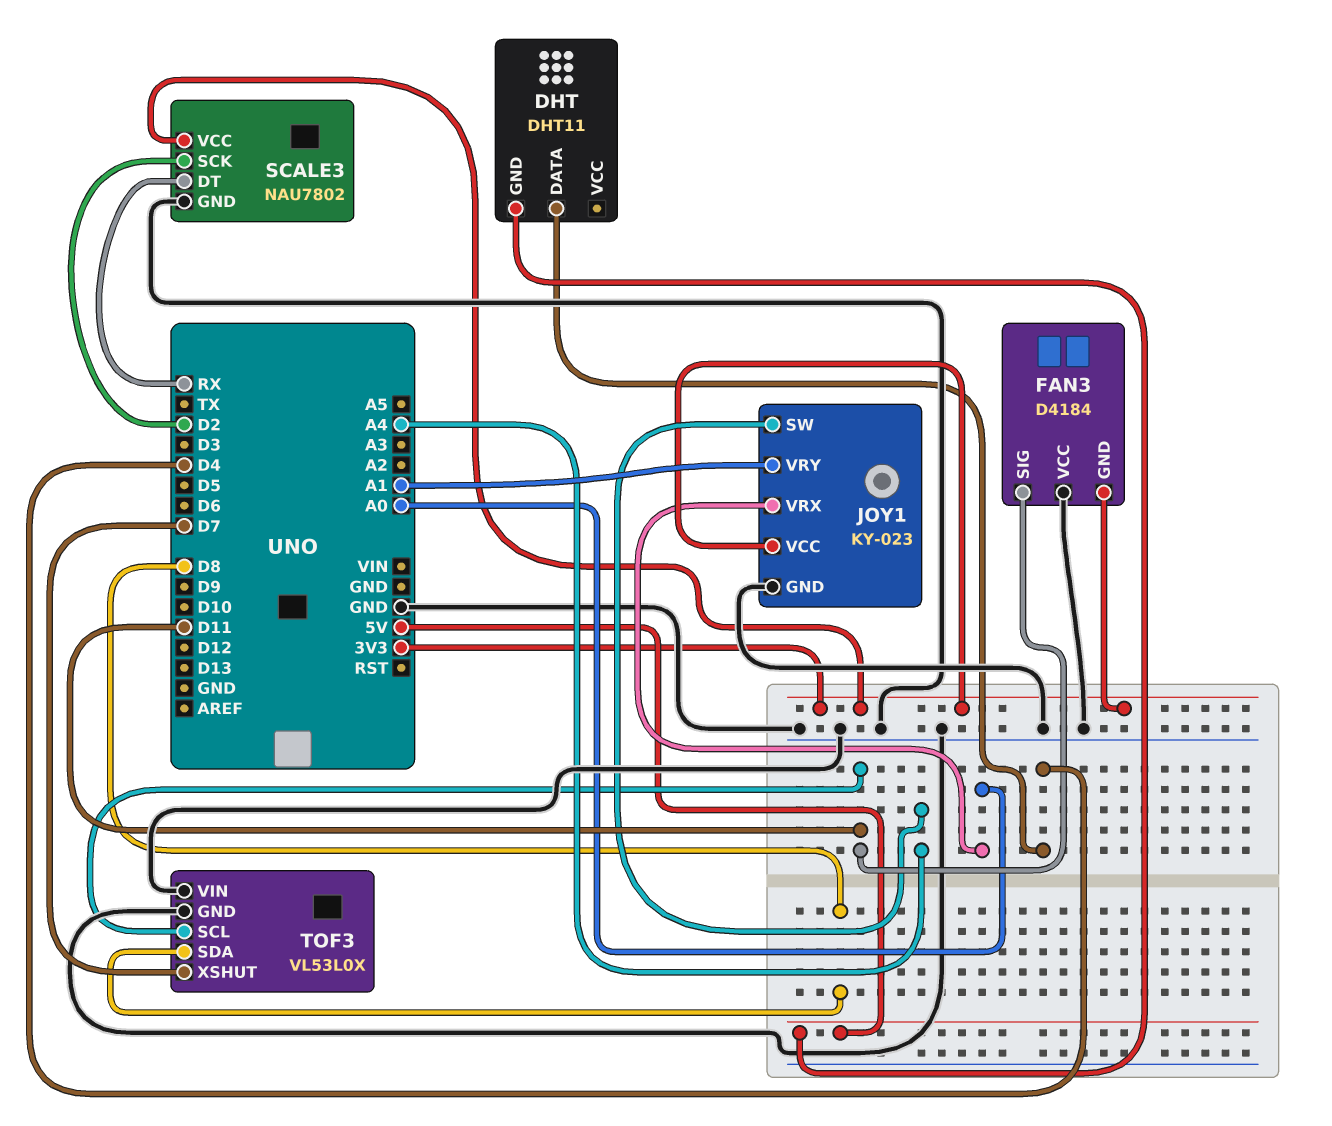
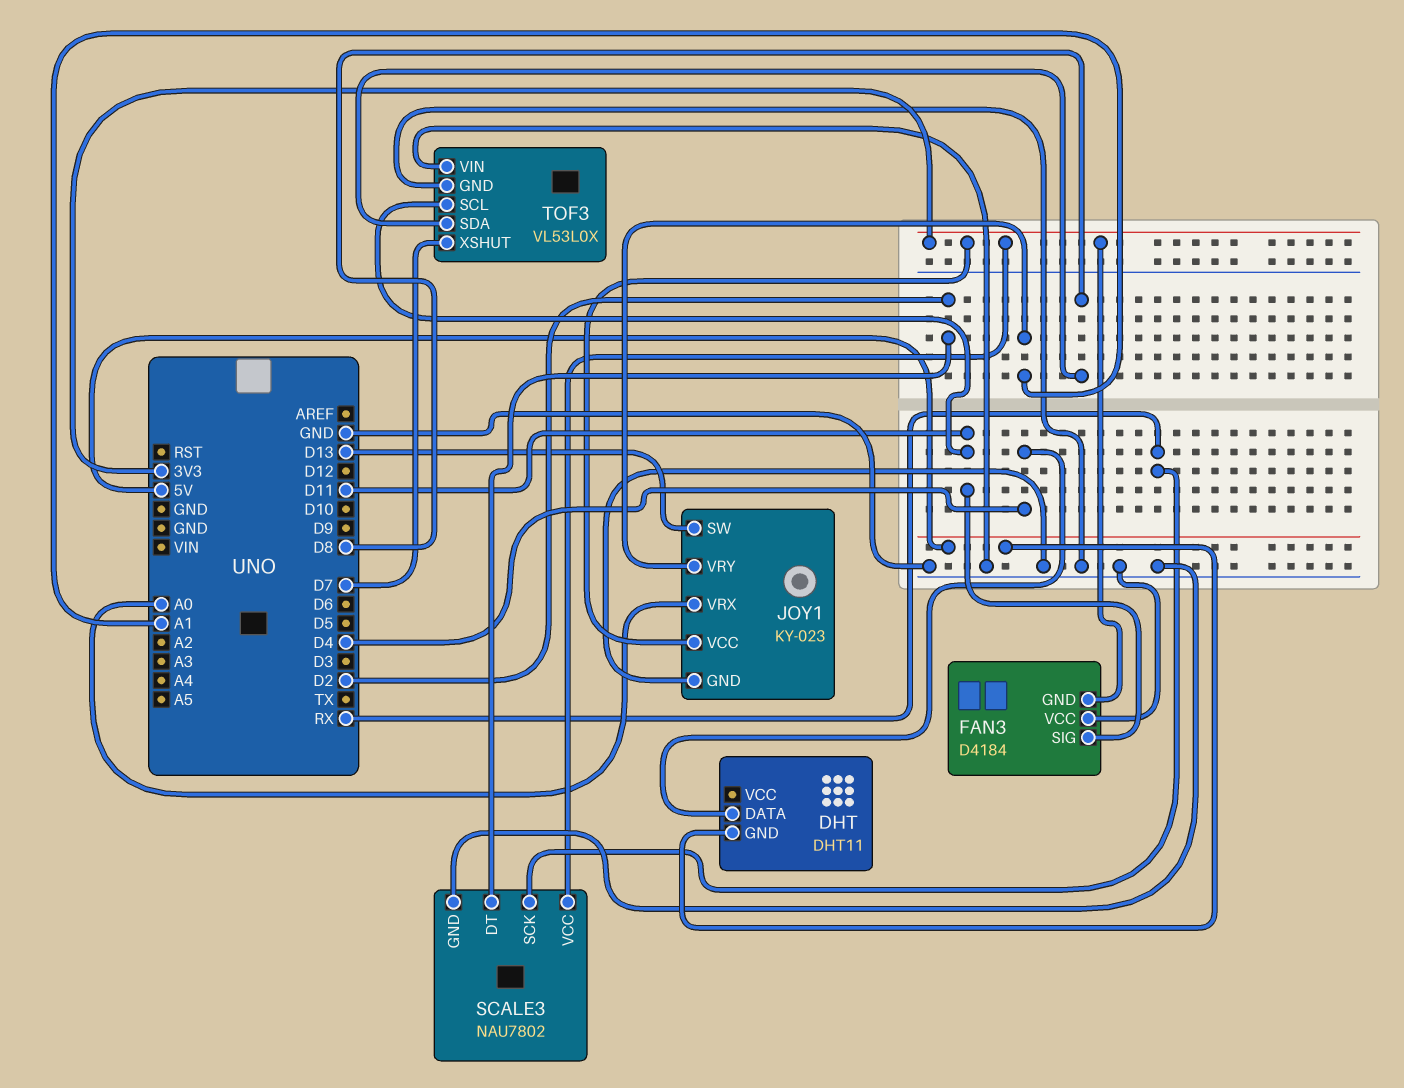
JOY1 pin SW: A4 -> D13
SCALE3 pin DT: RX -> D2
SCALE3 pin SCK: D2 -> RX

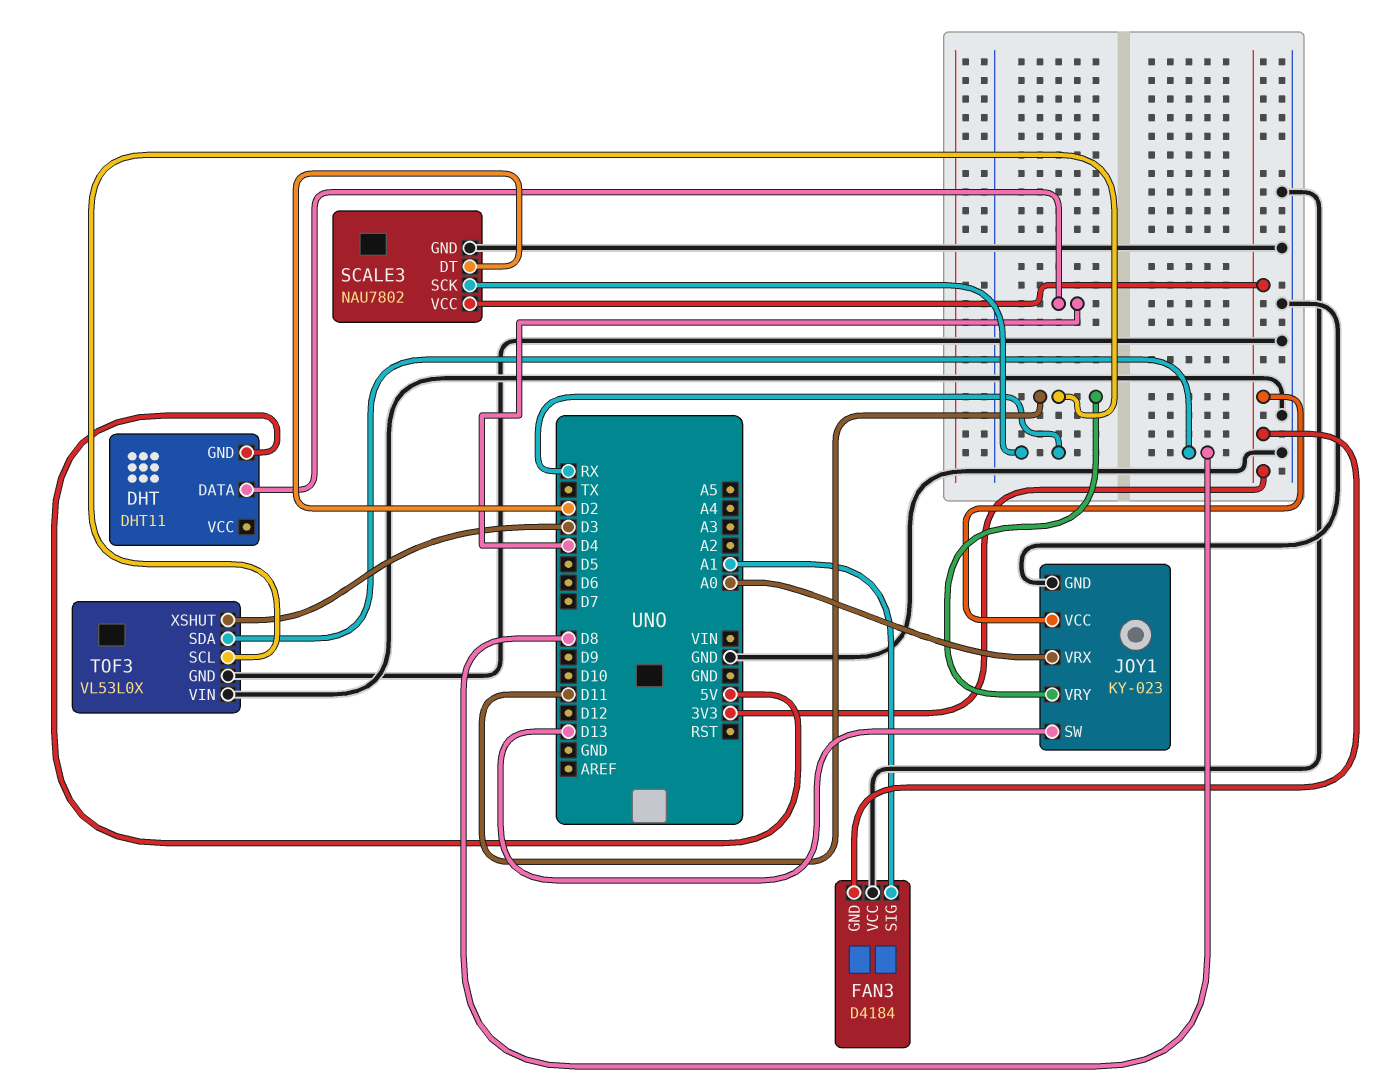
FAN3 pin SIG: D11 -> A1
JOY1 pin VRY: A1 -> D11
TOF3 pin XSHUT: D7 -> D3

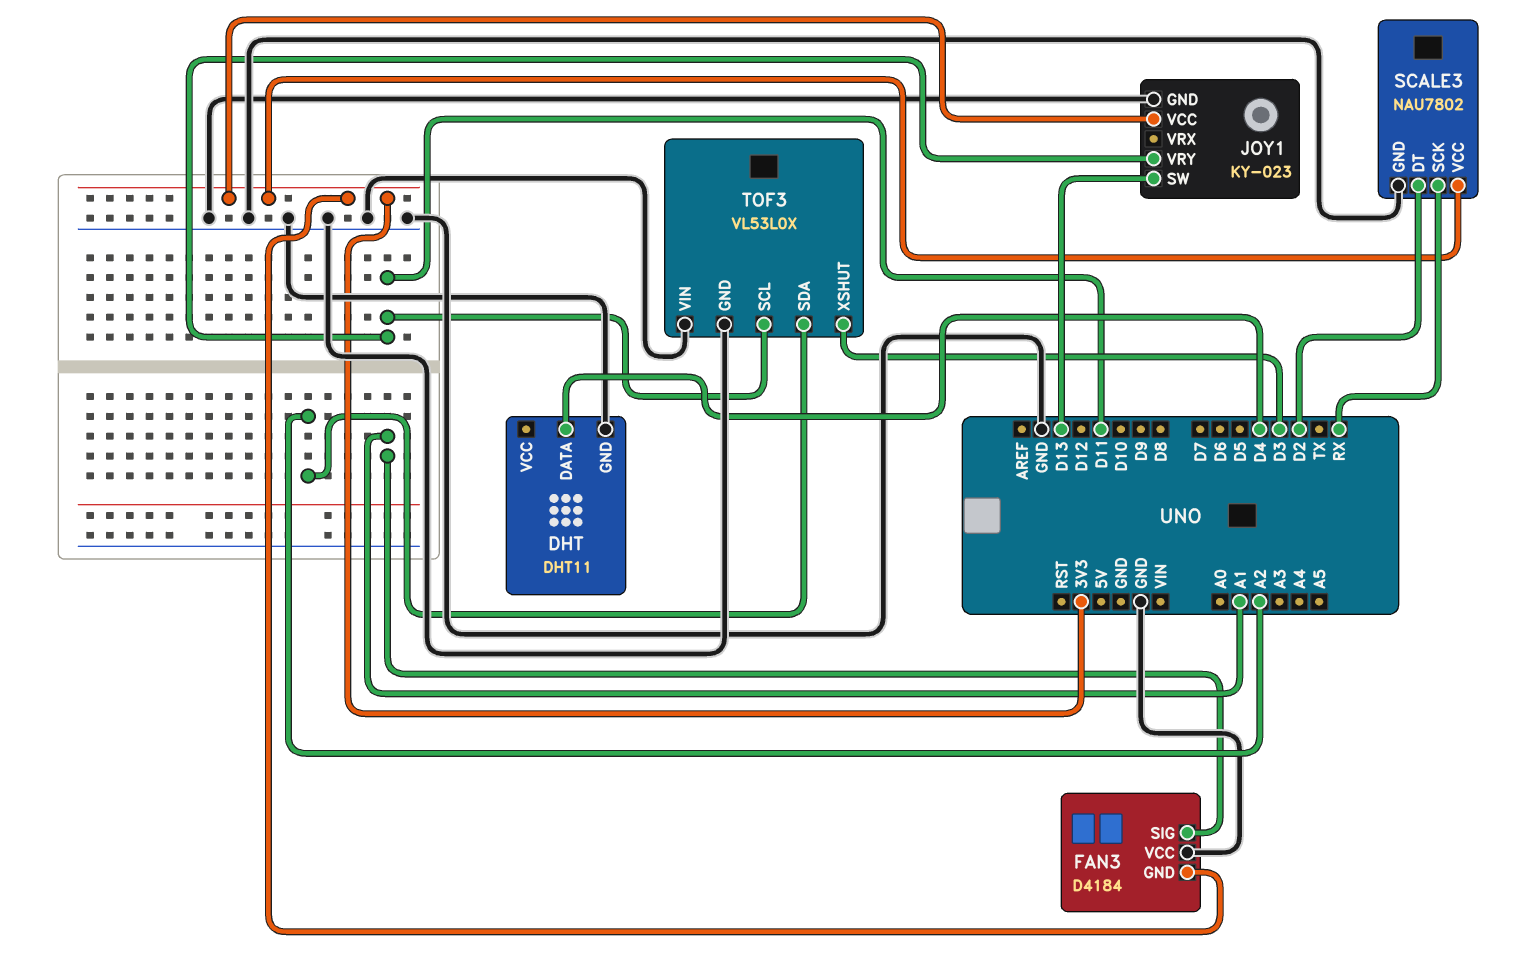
DHT pin GND: 5V -> GND
JOY1 pin VRX: A0 -> none
TOF3 pin SDA: D8 -> A2

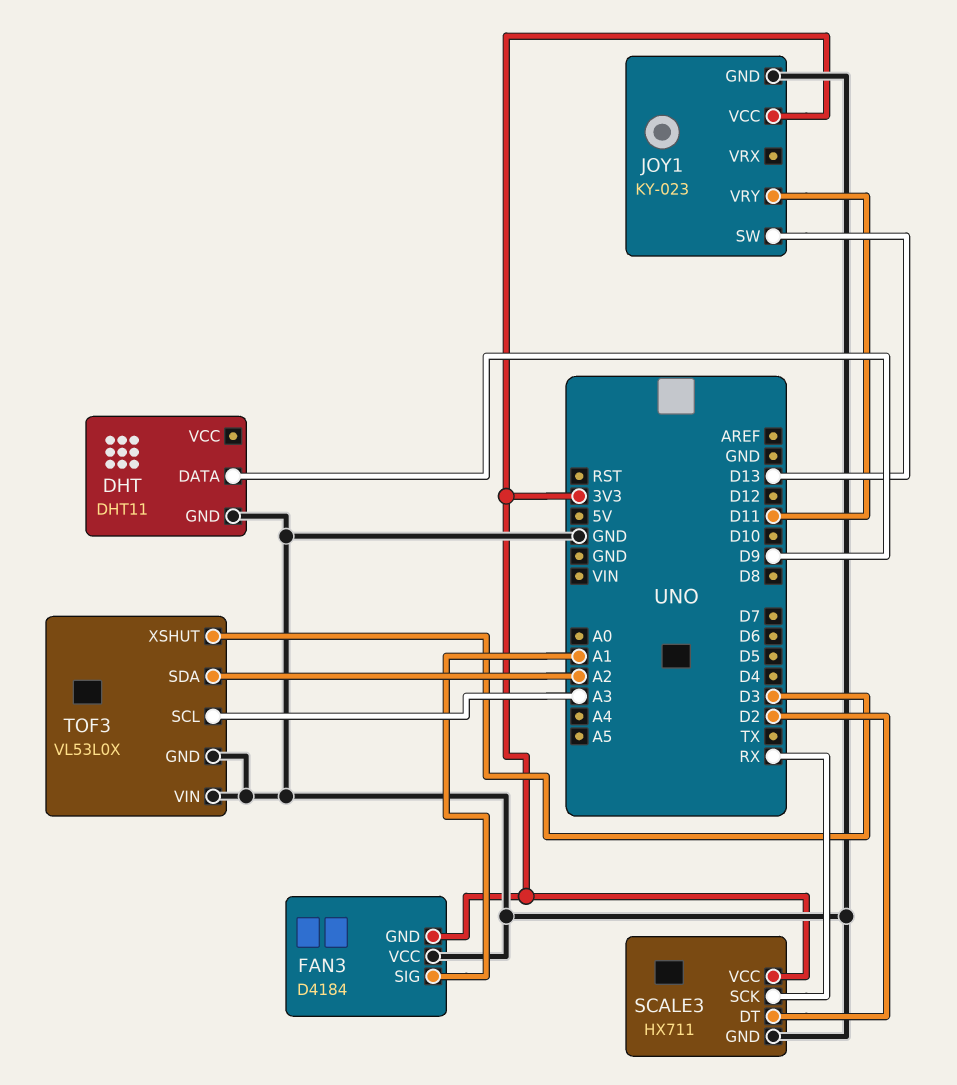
DHT pin DATA: D4 -> D9
SCALE3: NAU7802 -> HX711
TOF3 pin SCL: D11 -> A3

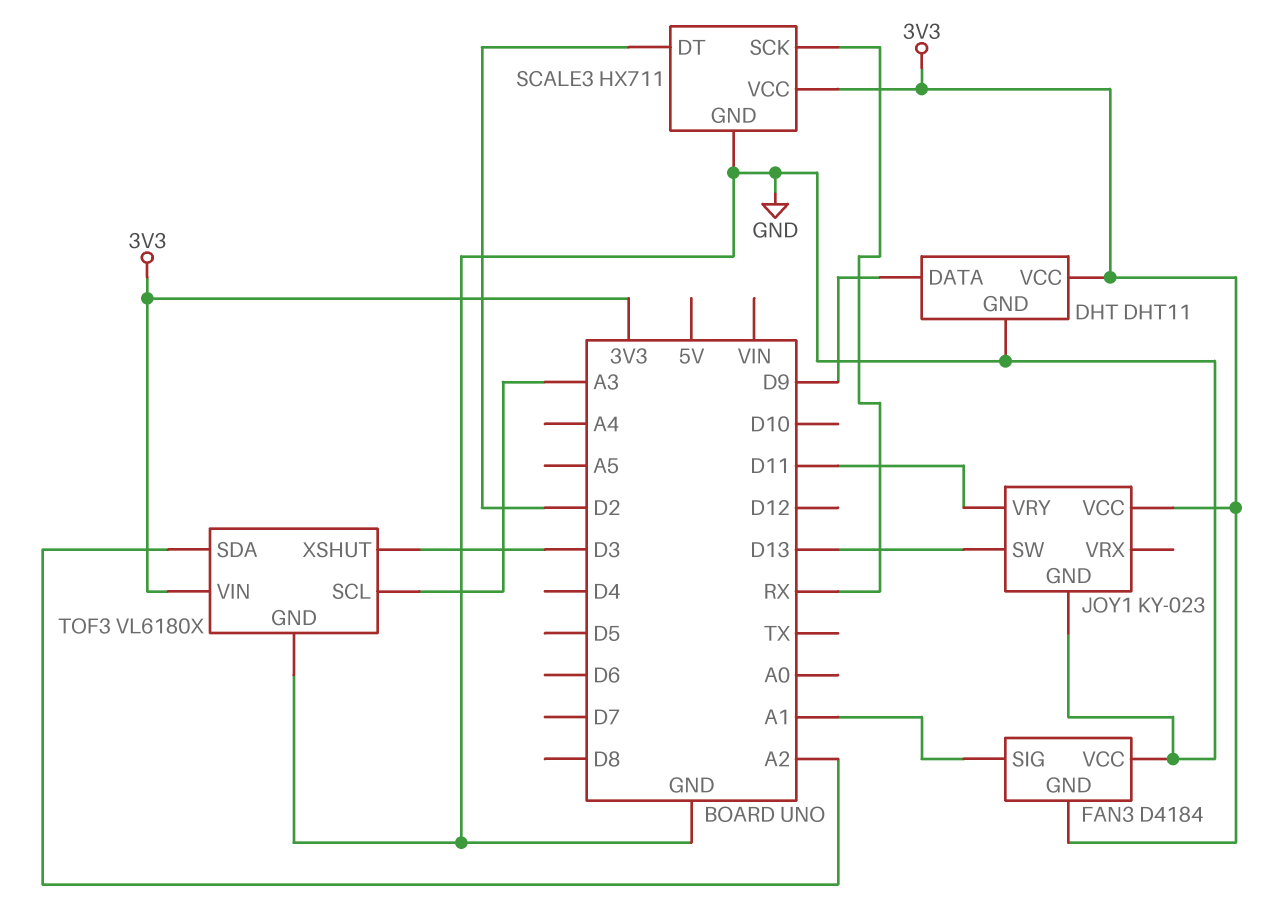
DHT pin VCC: none -> 3V3
TOF3: VL53L0X -> VL6180X
TOF3 pin VIN: GND -> 3V3

